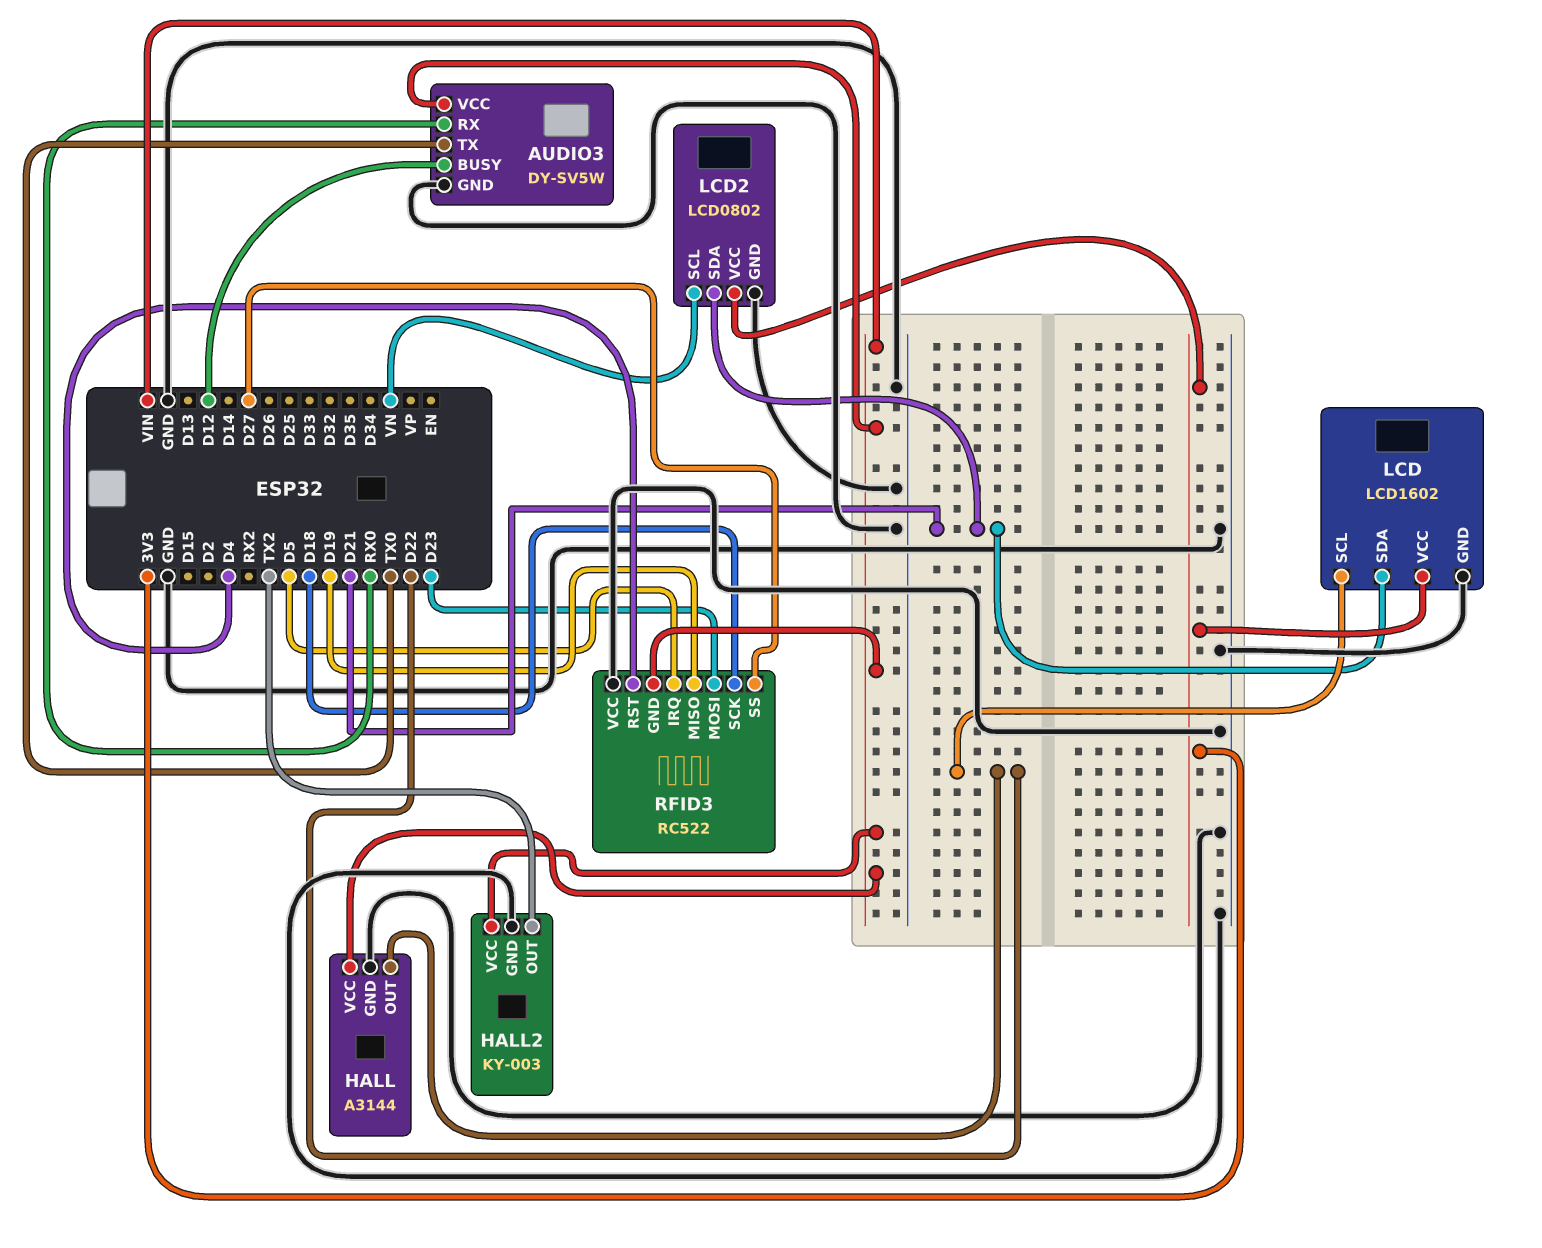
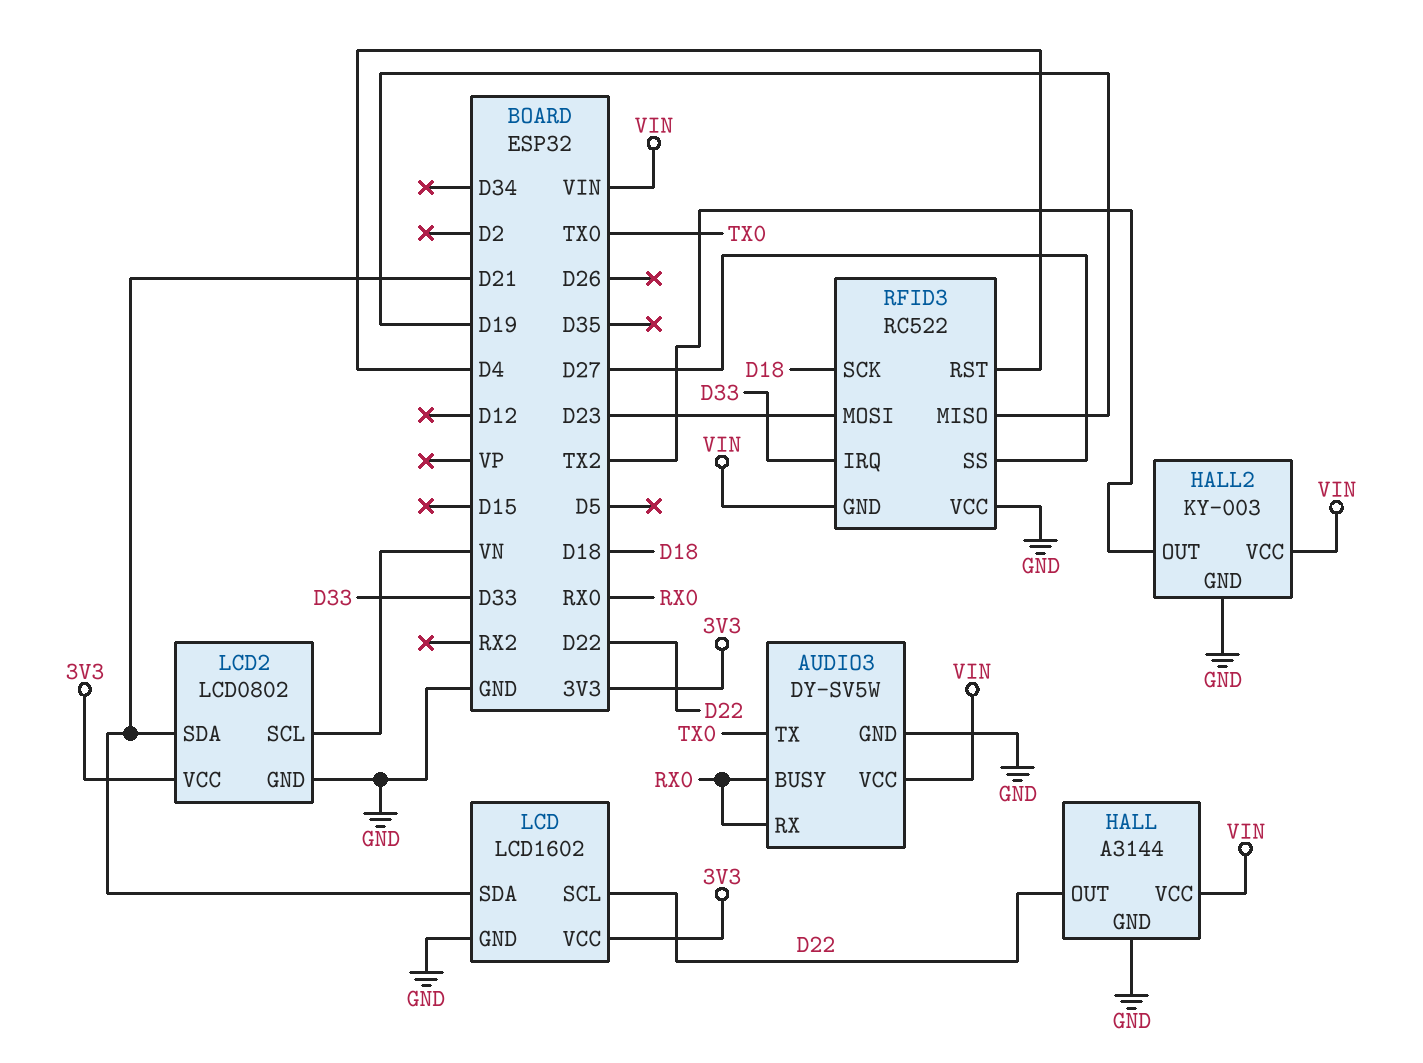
AUDIO3 pin BUSY: D12 -> RX0
RFID3 pin IRQ: D5 -> D33

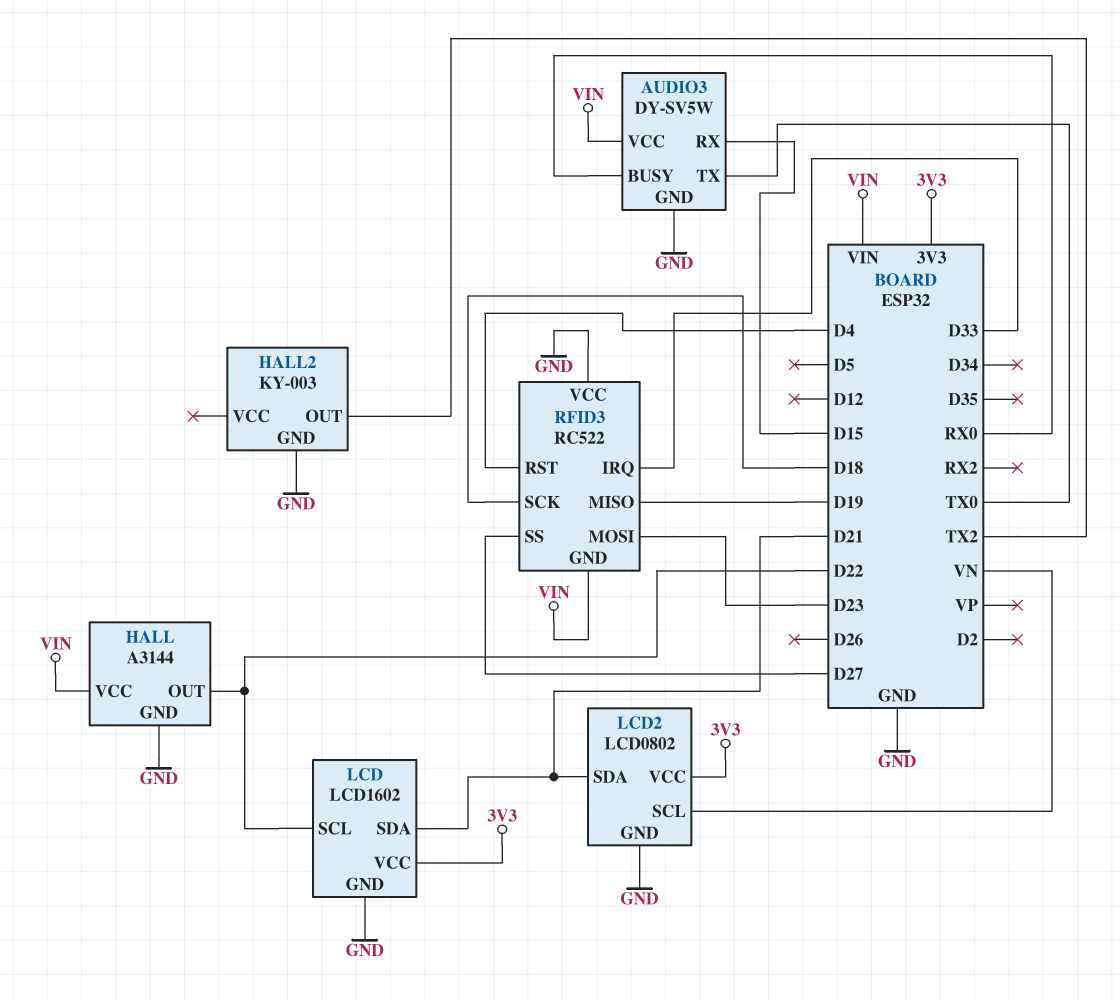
AUDIO3 pin RX: RX0 -> D15
HALL2 pin VCC: VIN -> none

